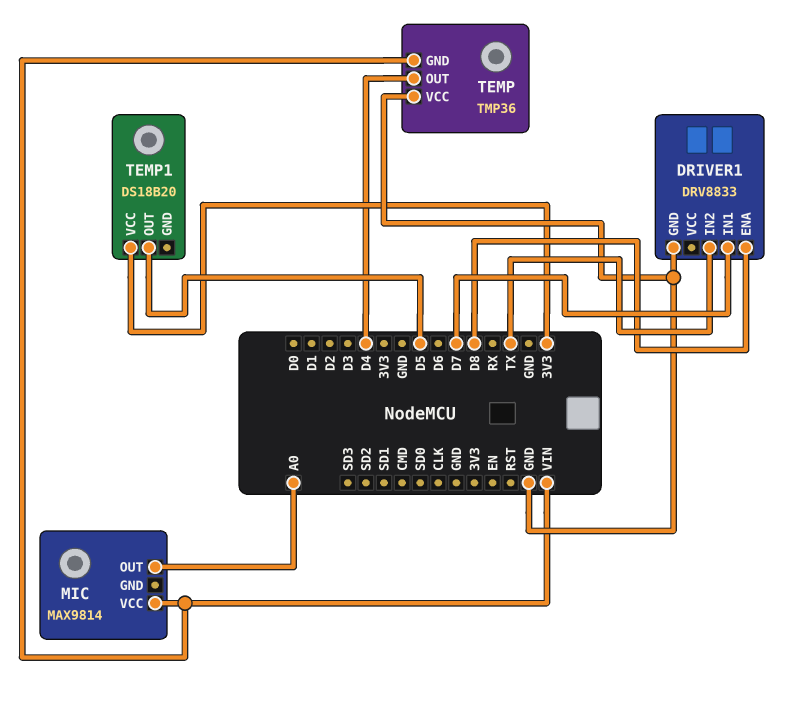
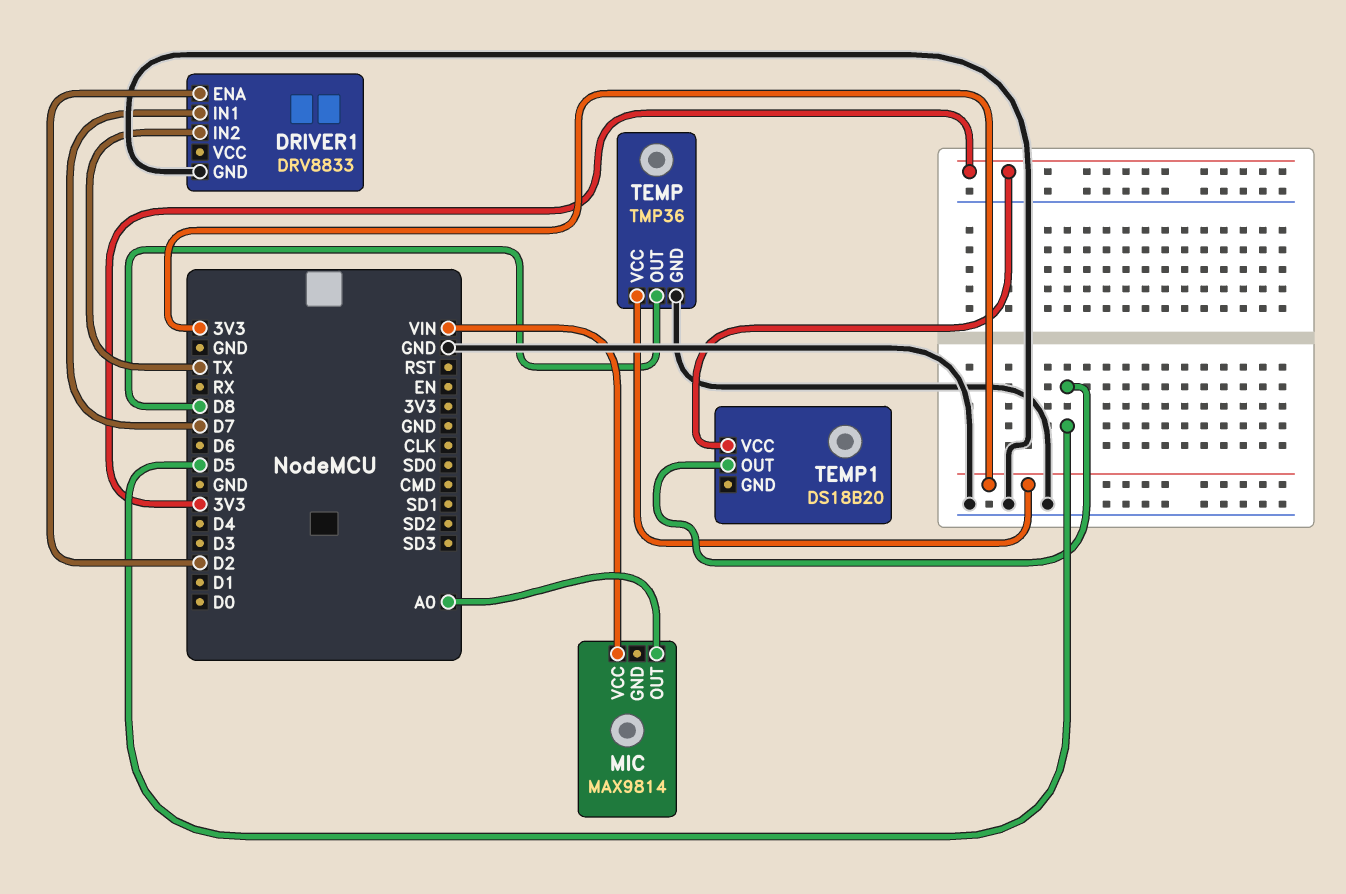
DRIVER1 pin ENA: D8 -> D2
TEMP pin GND: VIN -> GND
TEMP pin OUT: D4 -> D8
TEMP pin VCC: GND -> 3V3

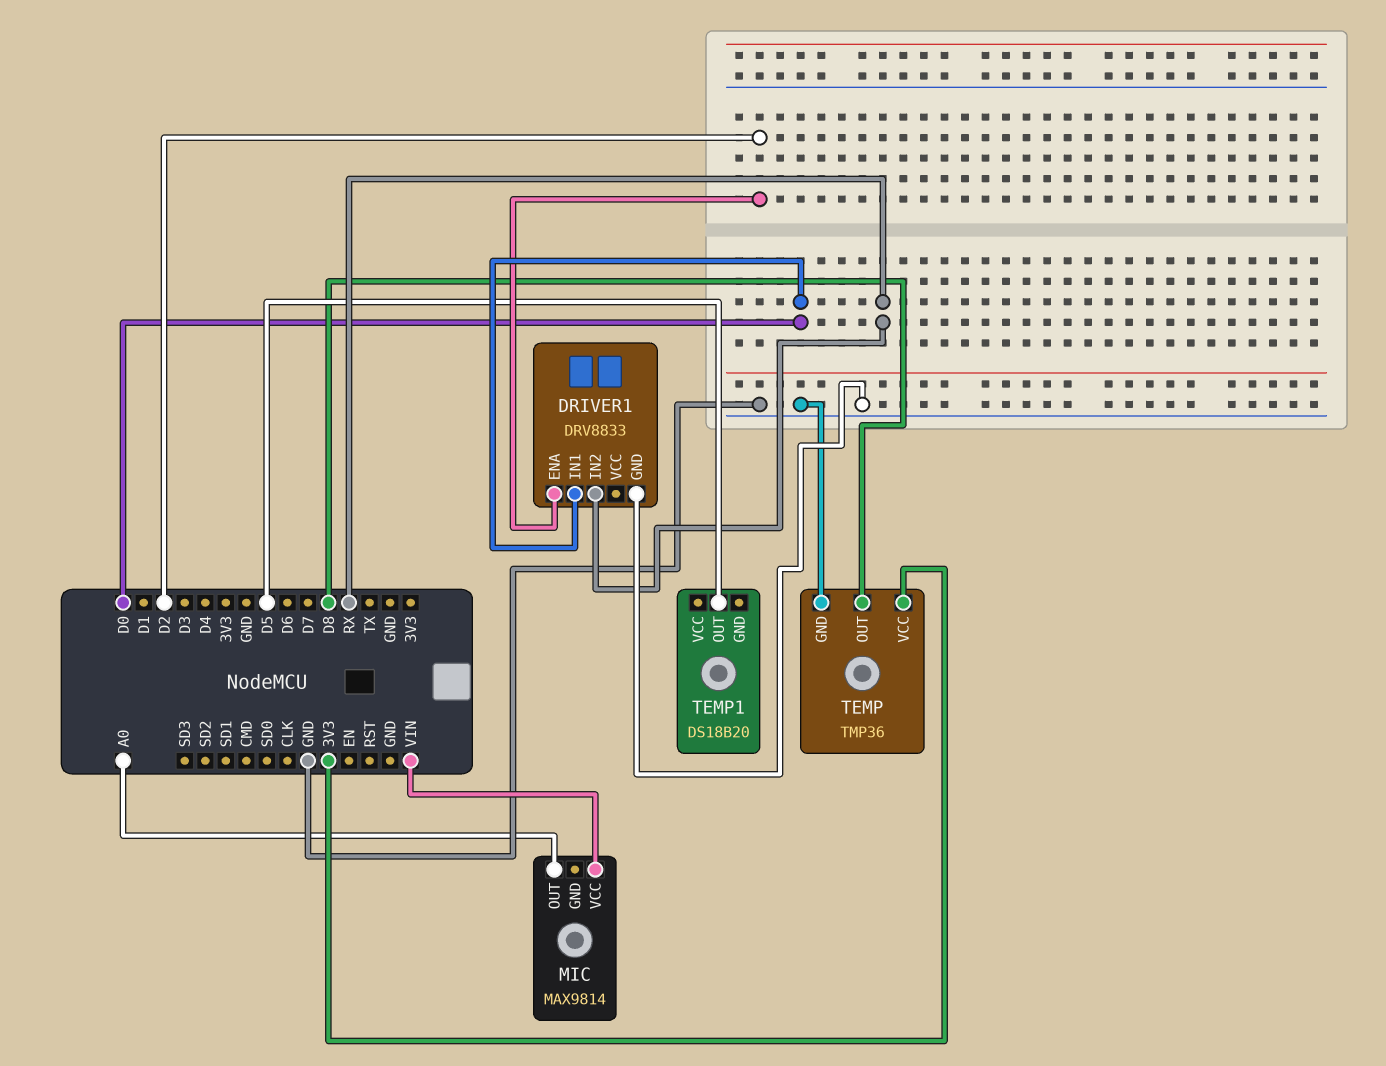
DRIVER1 pin IN1: D7 -> D0
DRIVER1 pin IN2: TX -> RX
TEMP1 pin VCC: 3V3 -> none

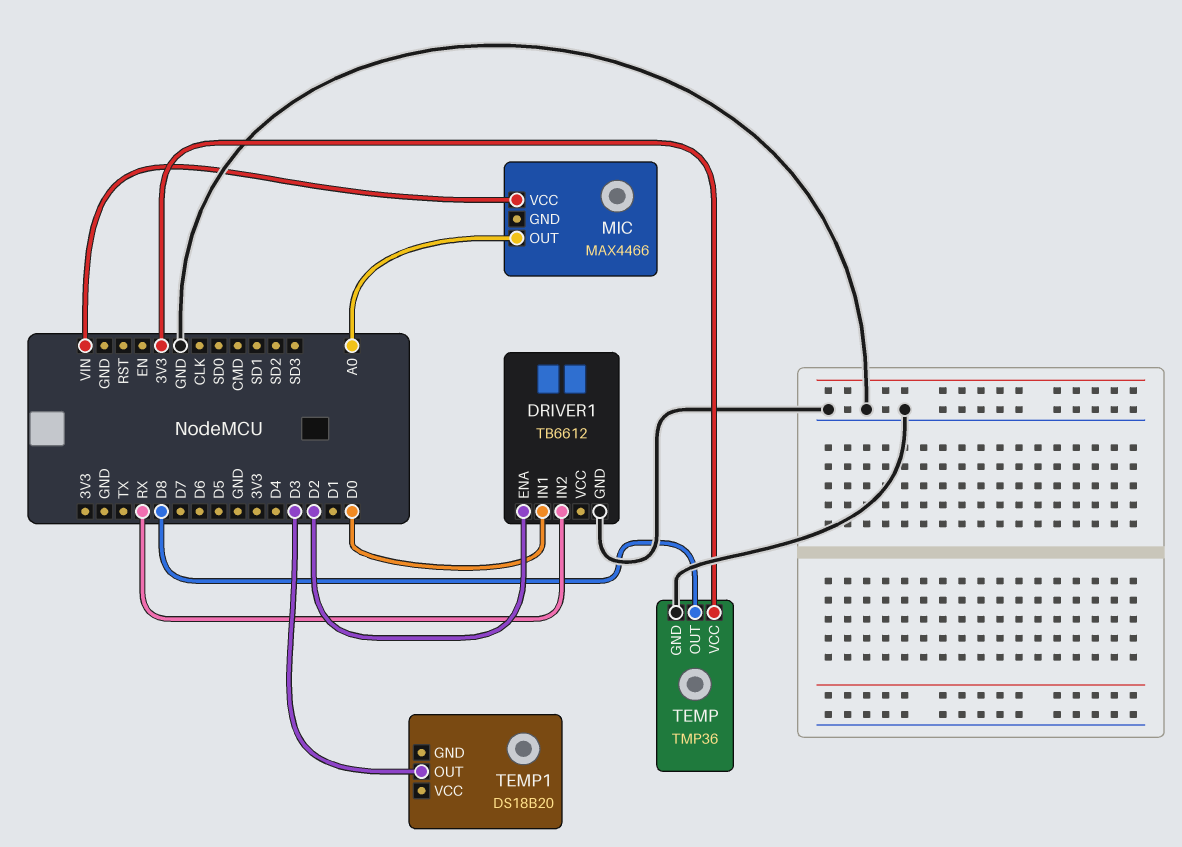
DRIVER1: DRV8833 -> TB6612
MIC: MAX9814 -> MAX4466
TEMP1 pin OUT: D5 -> D3

